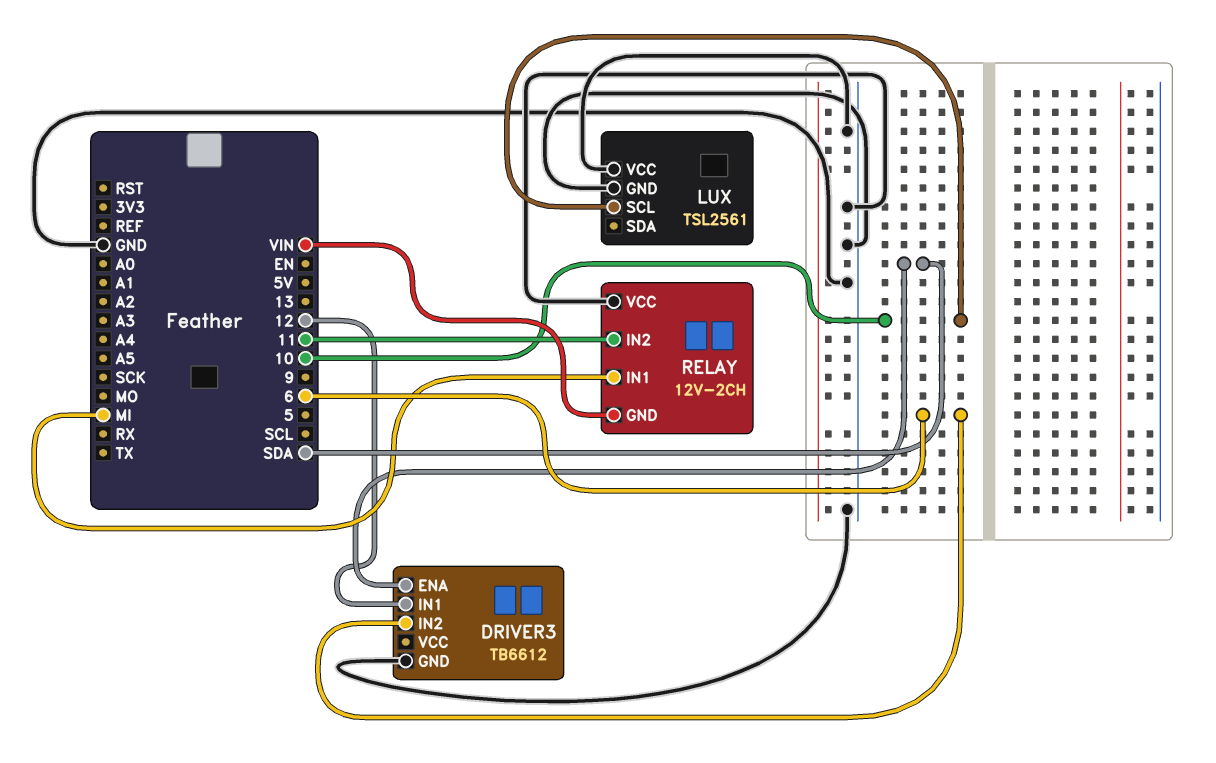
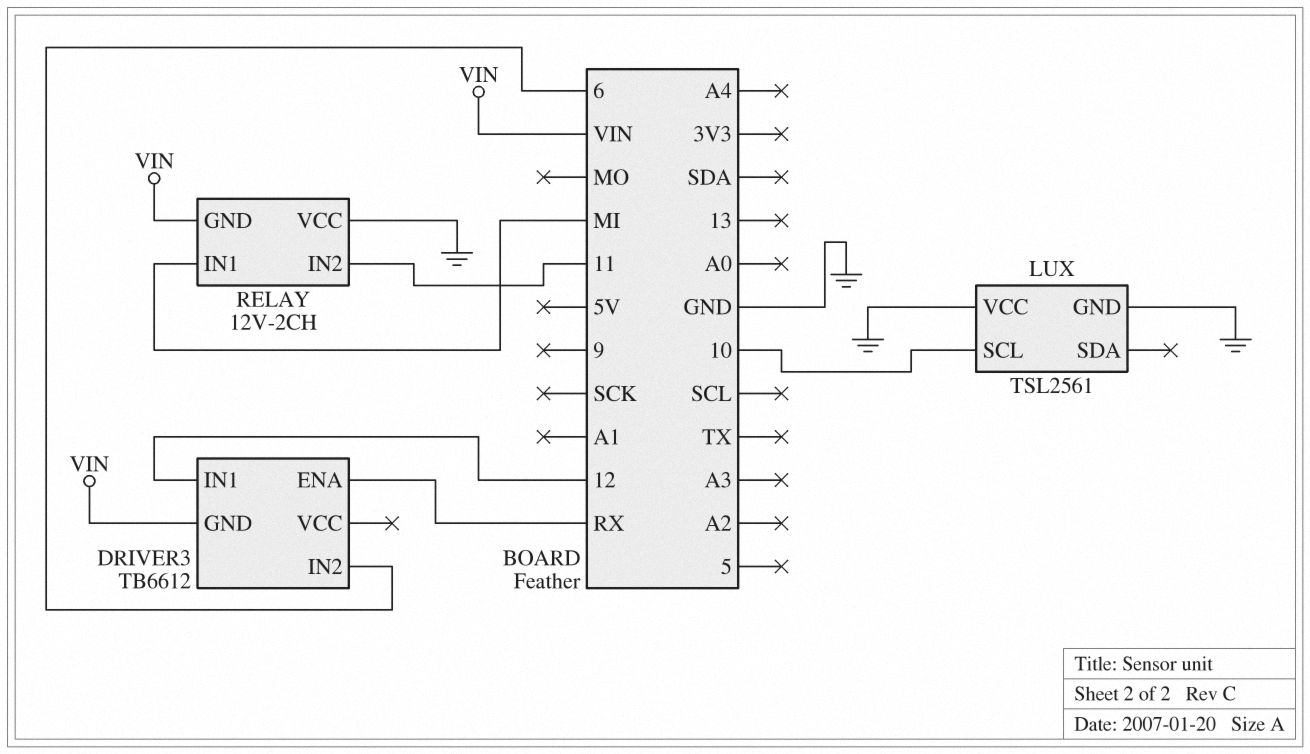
DRIVER3 pin ENA: SDA -> RX
DRIVER3 pin GND: GND -> VIN

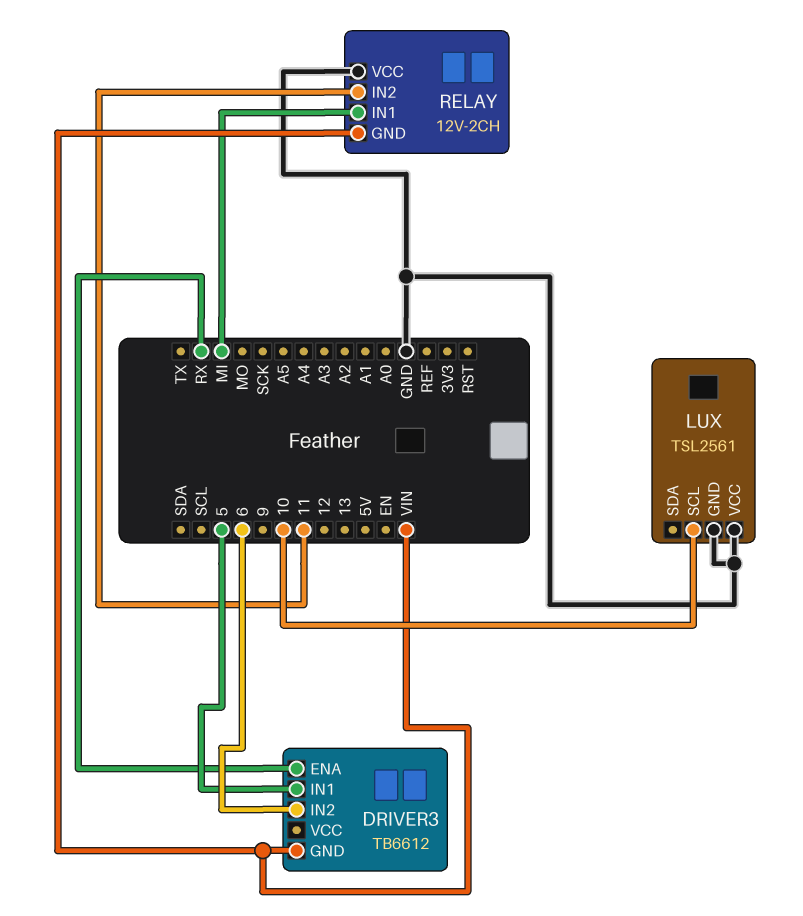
DRIVER3 pin IN1: 12 -> 5

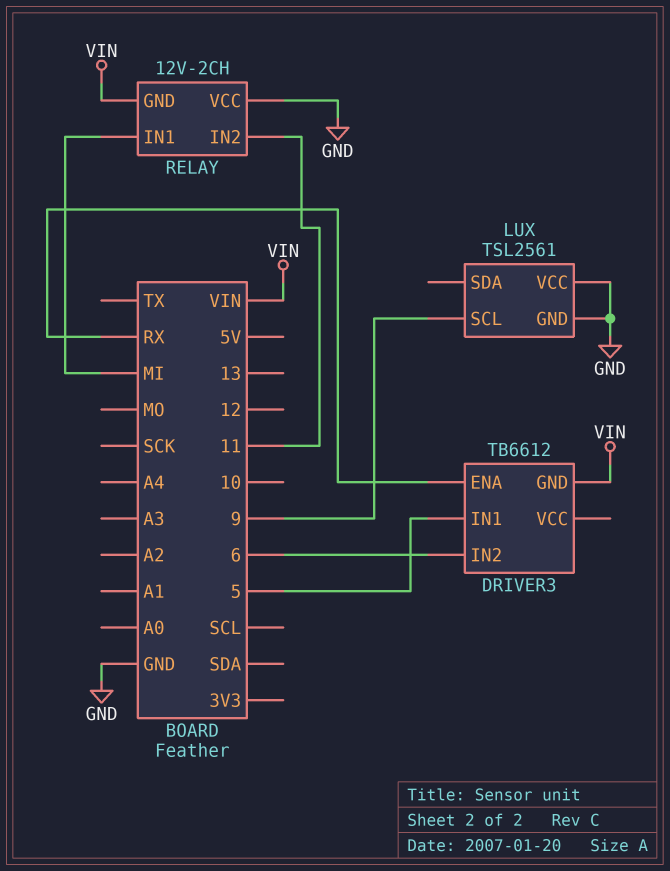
LUX pin SCL: 10 -> 9

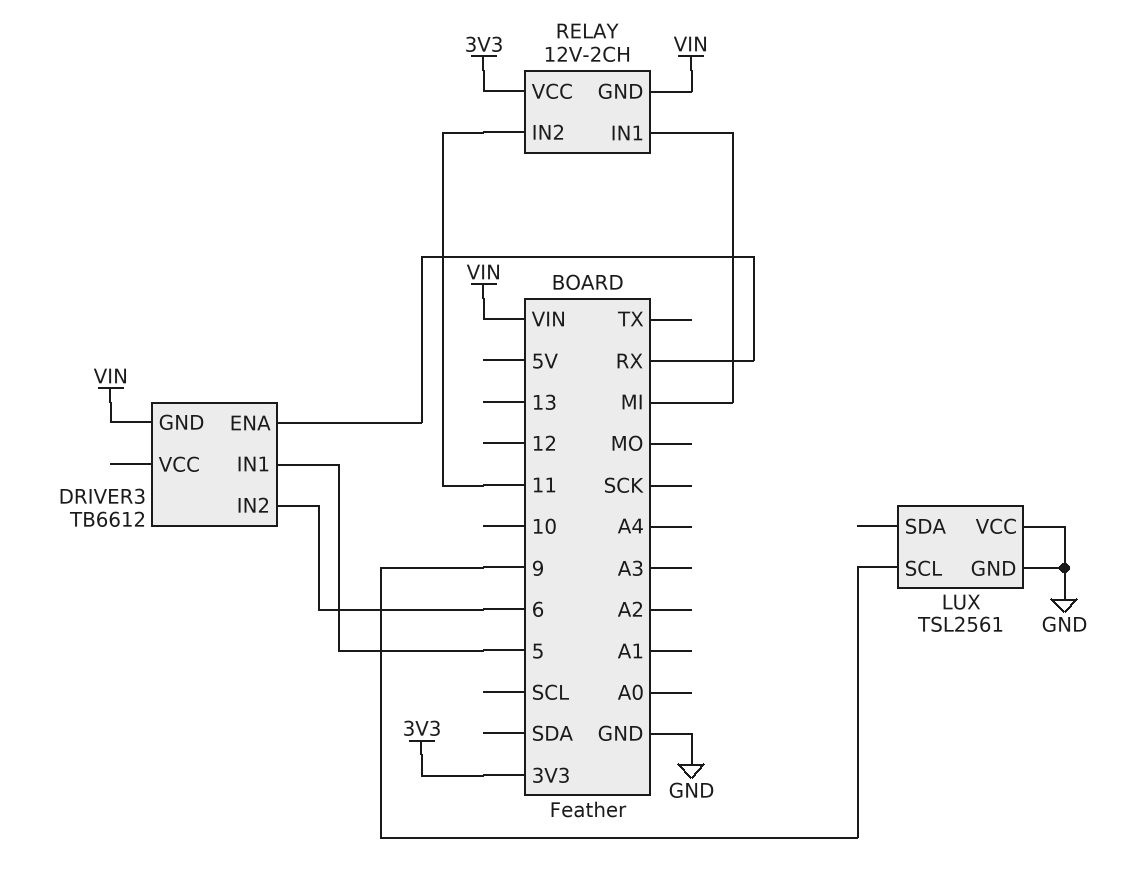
RELAY pin VCC: GND -> 3V3

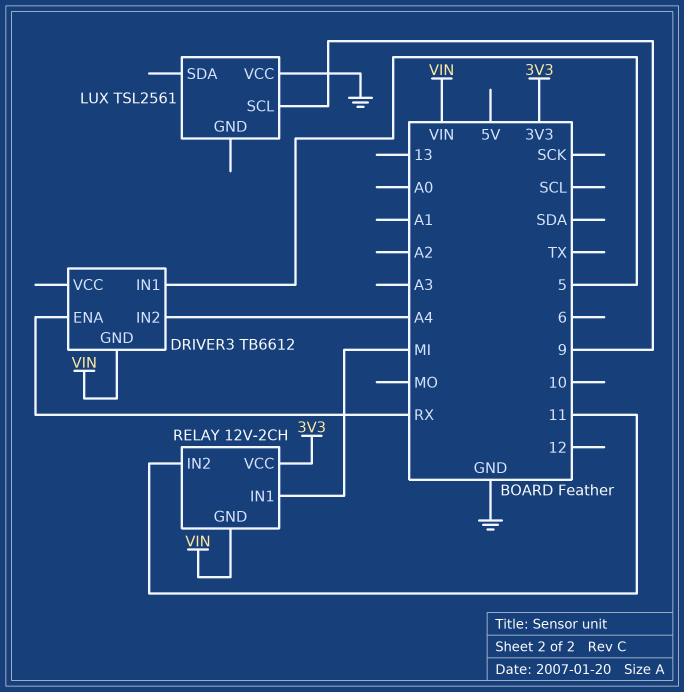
DRIVER3 pin IN2: 6 -> A4
LUX pin GND: GND -> none

